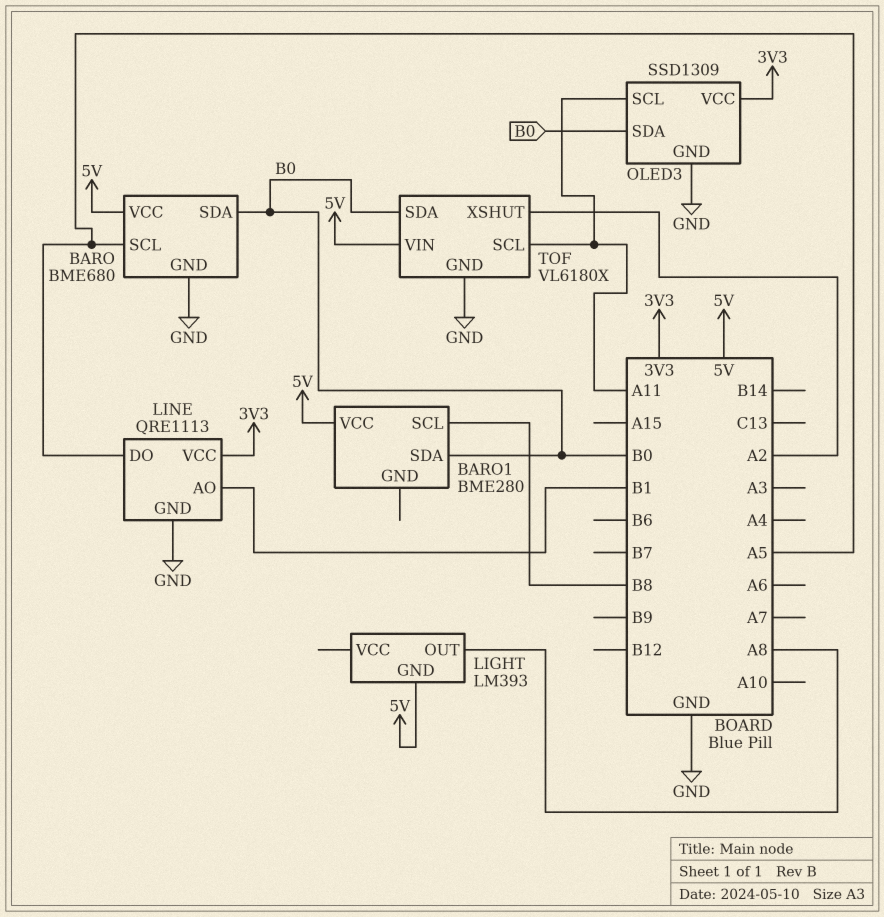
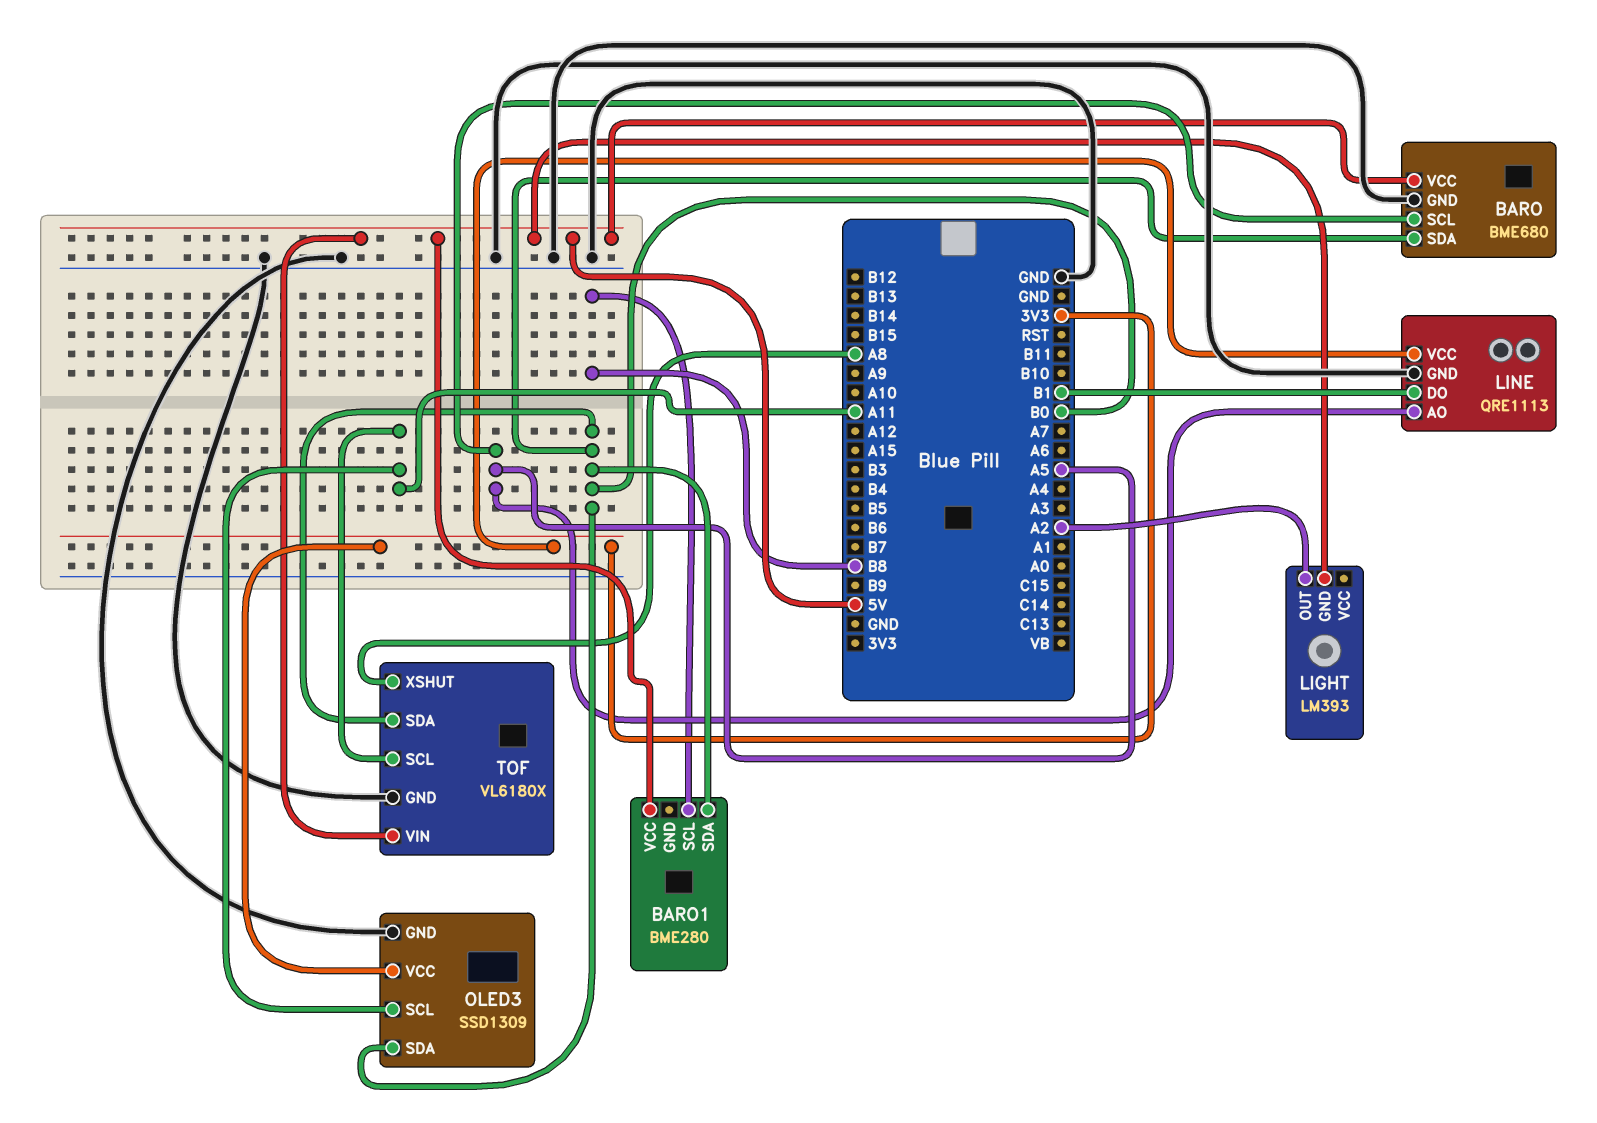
LIGHT pin OUT: A8 -> A2
LINE pin AO: B1 -> A5
LINE pin DO: A5 -> B1
TOF pin XSHUT: A2 -> A8

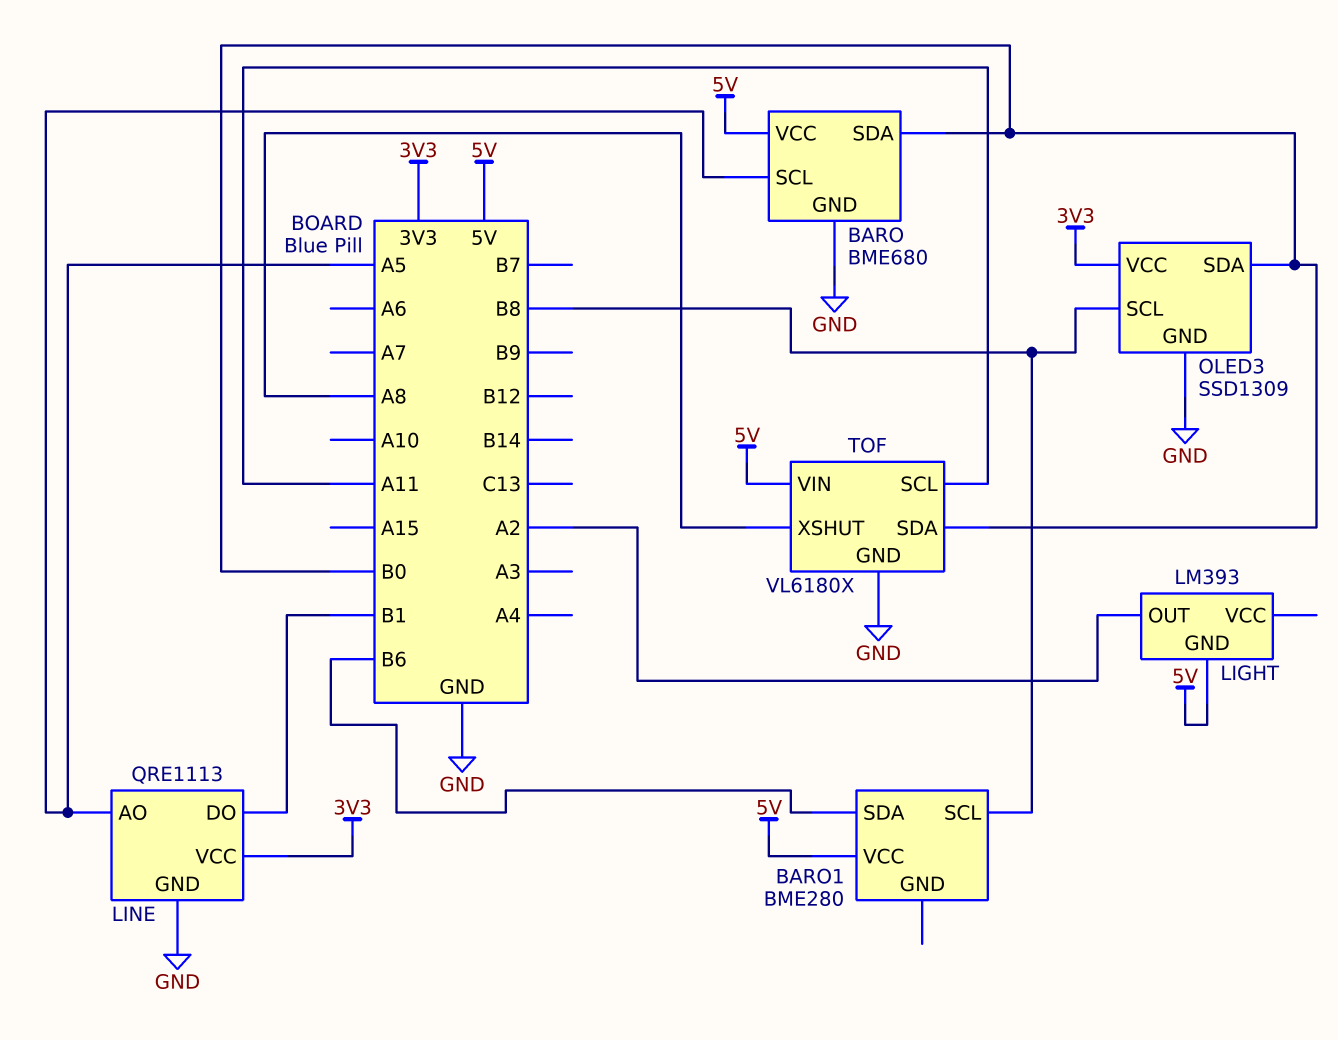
BARO1 pin SDA: B0 -> B6
OLED3 pin SCL: A11 -> B8

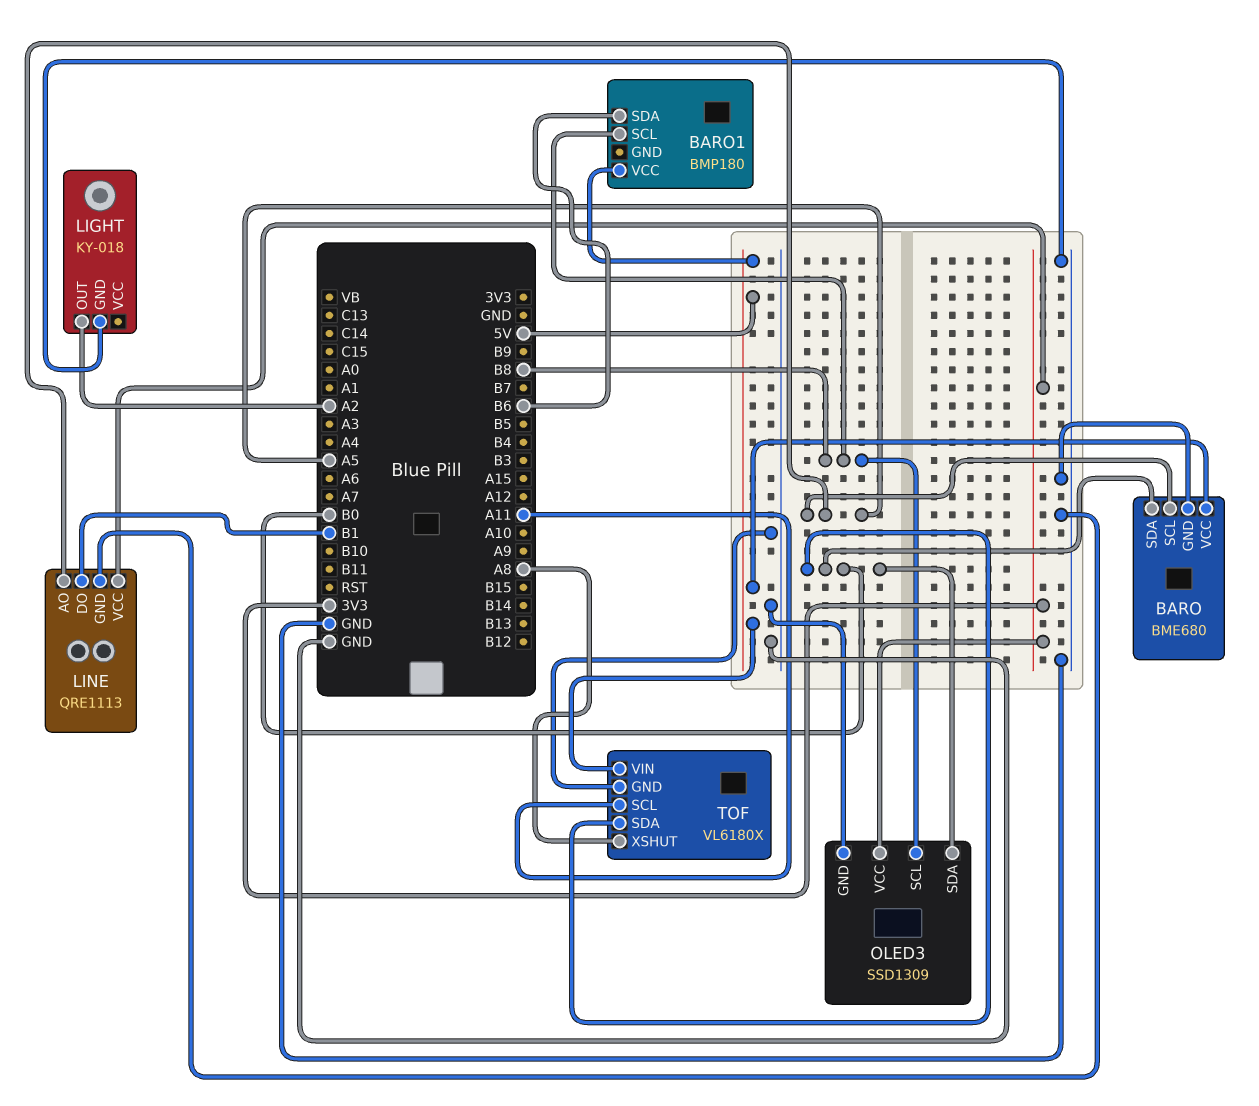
BARO1: BME280 -> BMP180
LIGHT: LM393 -> KY-018
LIGHT pin GND: 5V -> GND

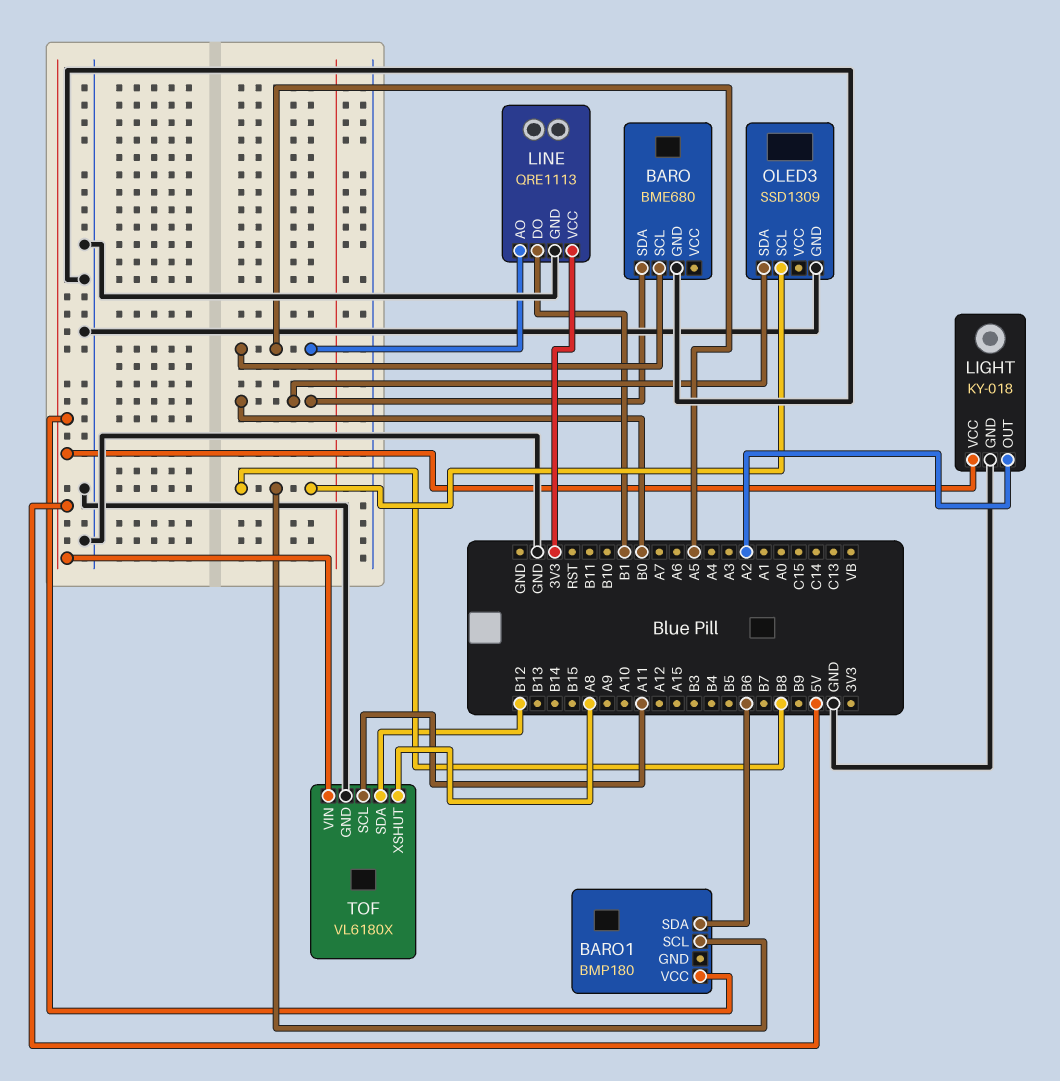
BARO pin VCC: 5V -> none
LIGHT pin VCC: none -> 5V
OLED3 pin VCC: 3V3 -> none
TOF pin SDA: B0 -> B12

